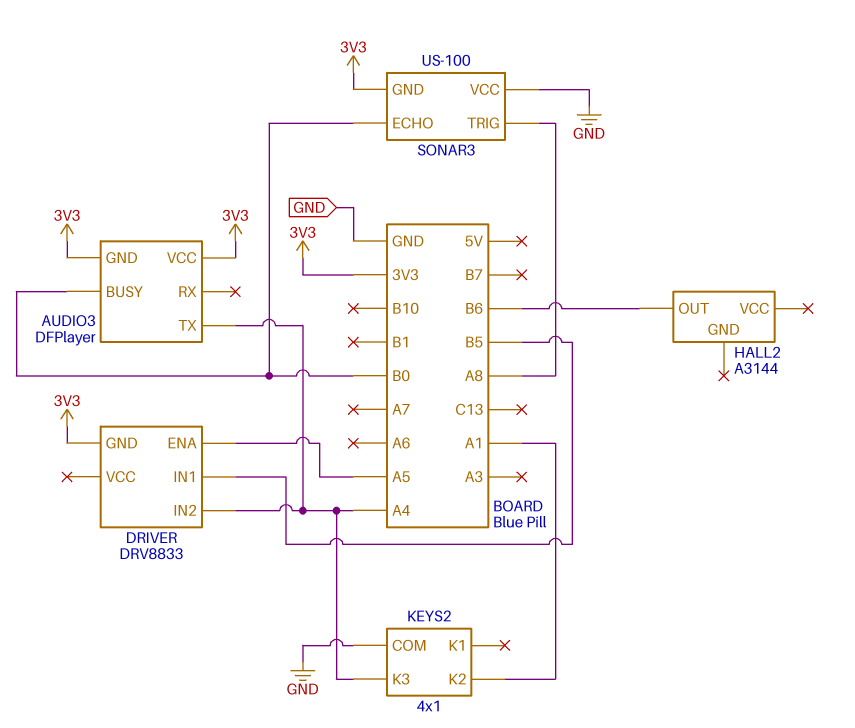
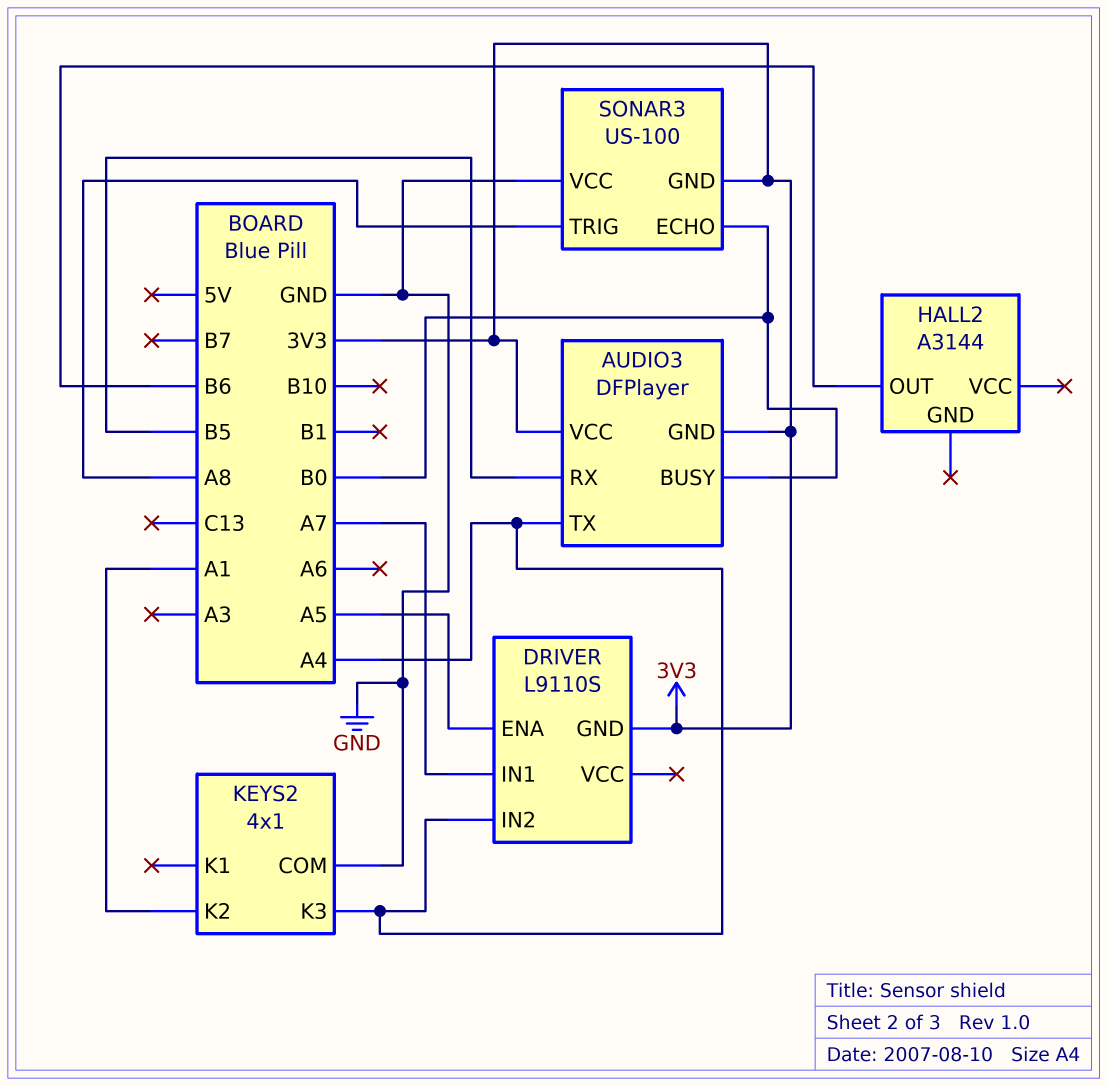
AUDIO3 pin RX: none -> B5
DRIVER: DRV8833 -> L9110S
DRIVER pin IN1: B5 -> A7

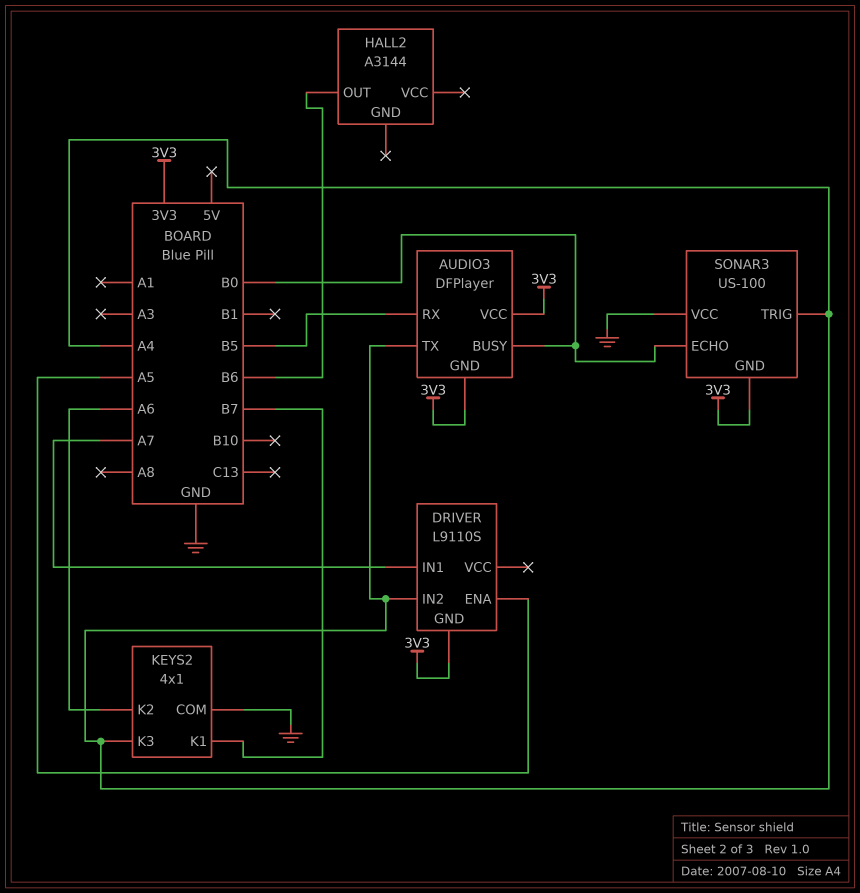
KEYS2 pin K1: none -> B7
KEYS2 pin K2: A1 -> A6
SONAR3 pin TRIG: A8 -> A4

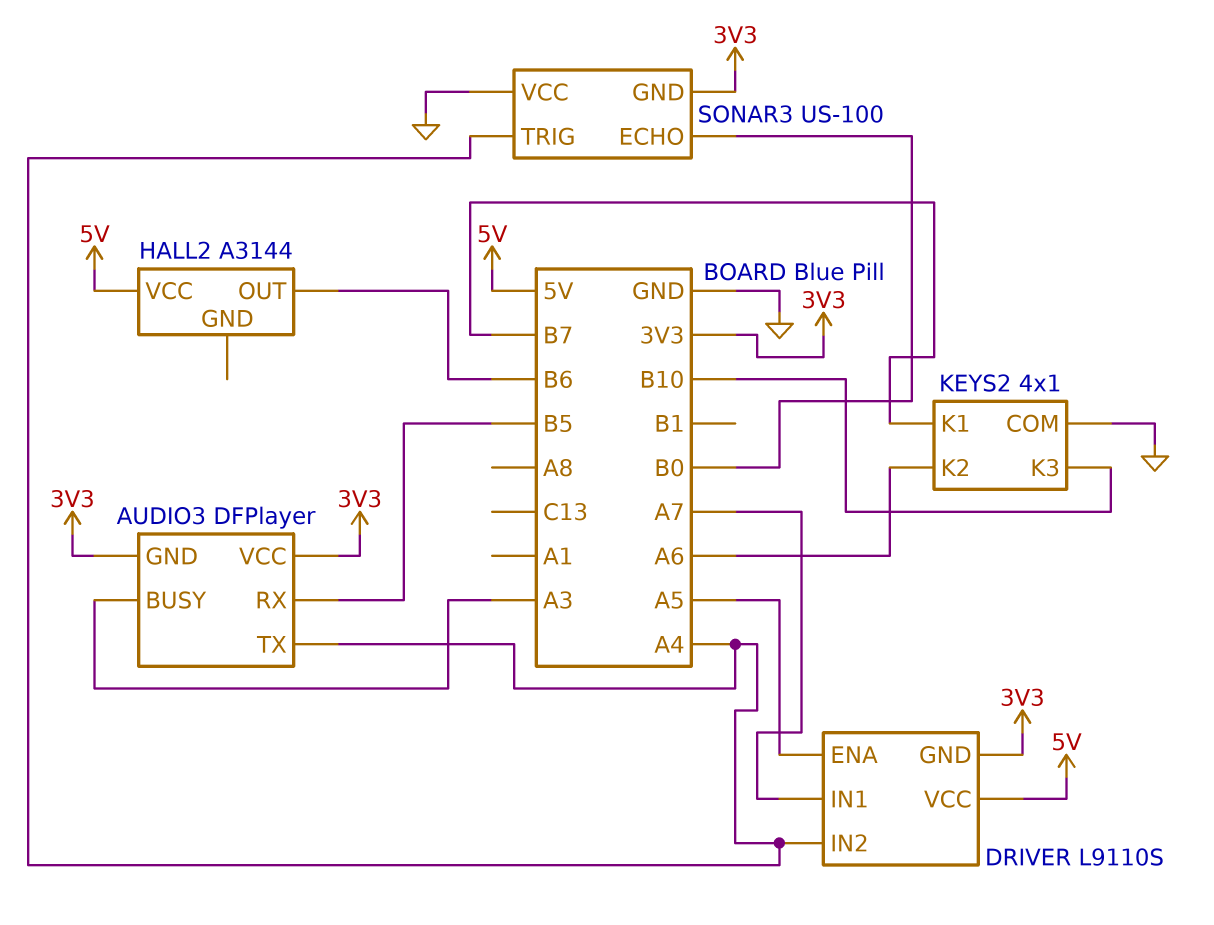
AUDIO3 pin BUSY: B0 -> A3
DRIVER pin VCC: none -> 5V
HALL2 pin VCC: none -> 5V
KEYS2 pin K3: A4 -> B10

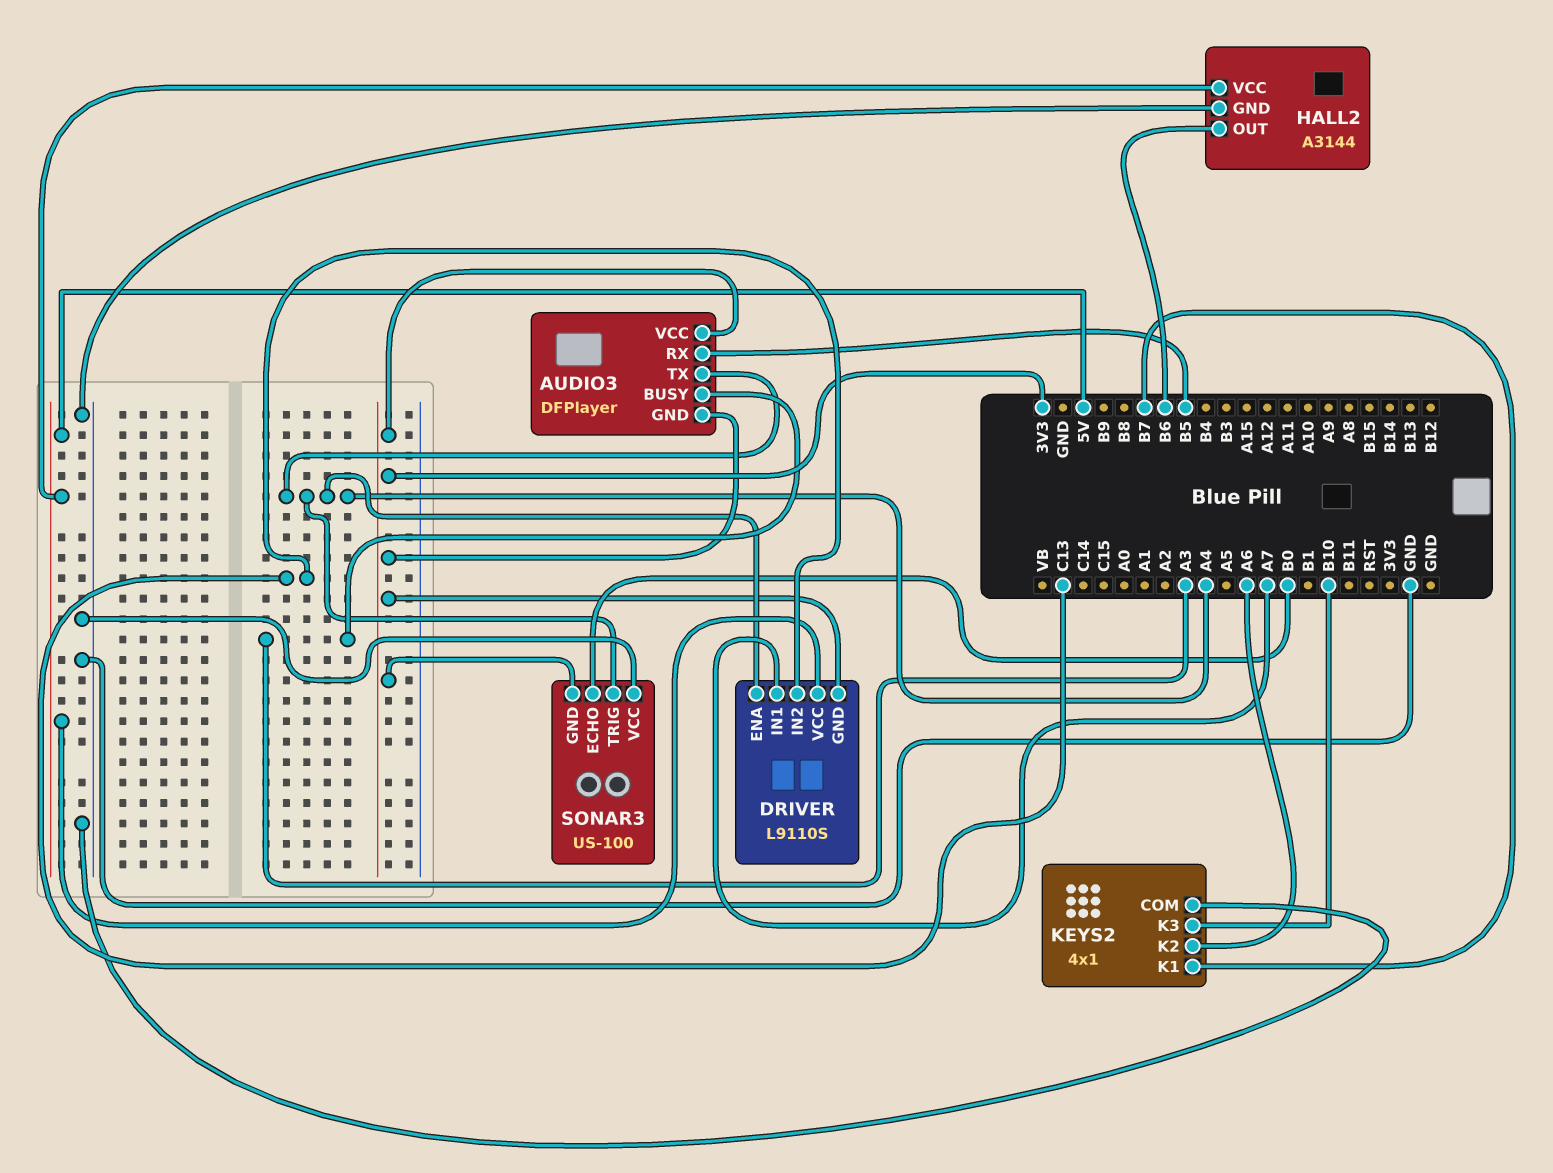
DRIVER pin ENA: A5 -> A4
DRIVER pin IN2: A4 -> C13
HALL2 pin GND: none -> GND

